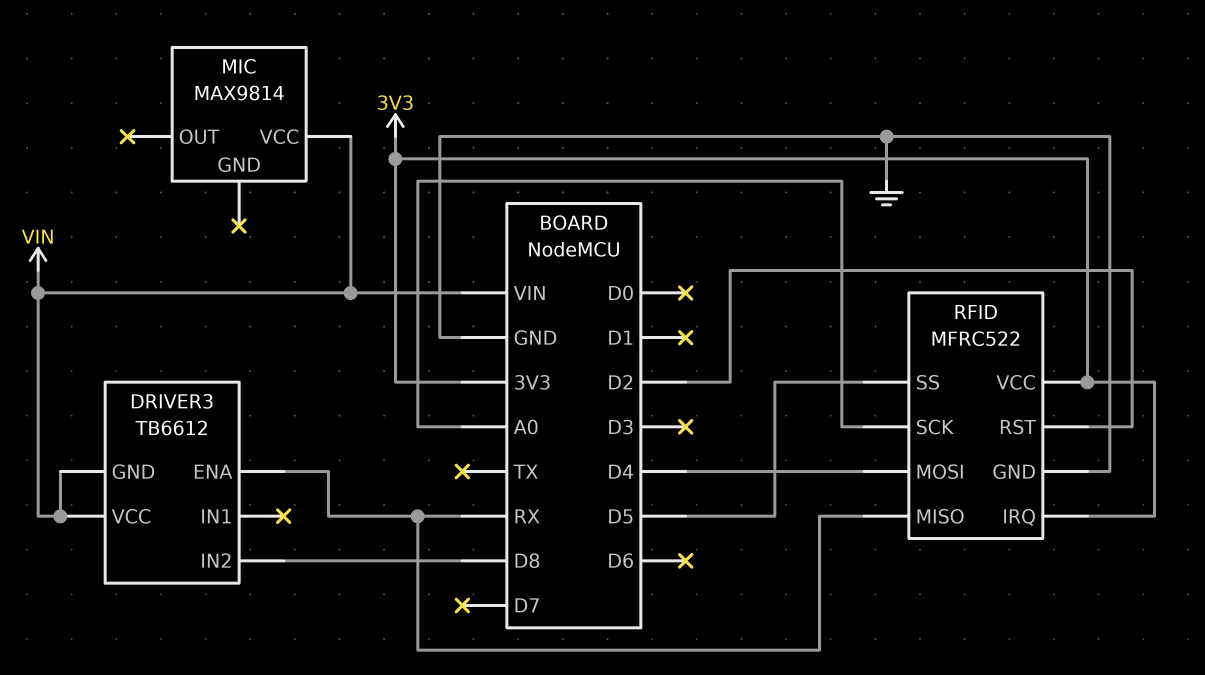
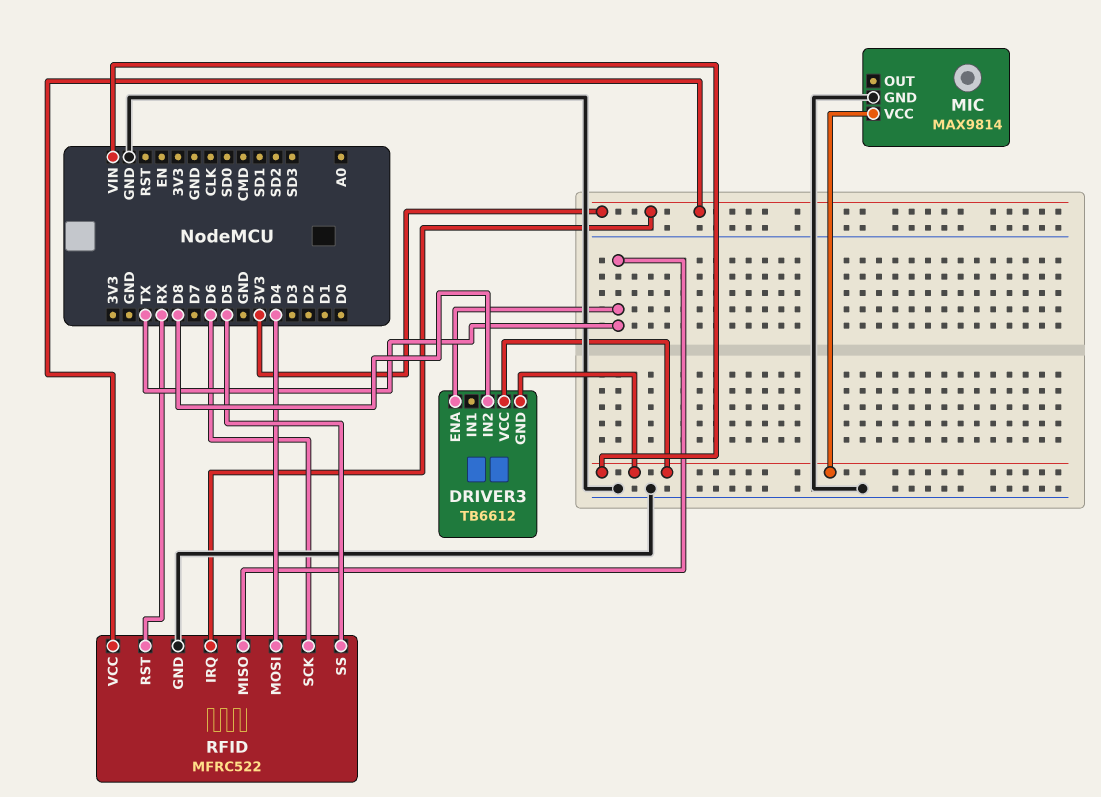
DRIVER3 pin ENA: RX -> TX
MIC pin GND: none -> GND
RFID pin MISO: RX -> TX
RFID pin RST: D2 -> RX
RFID pin SCK: A0 -> D6

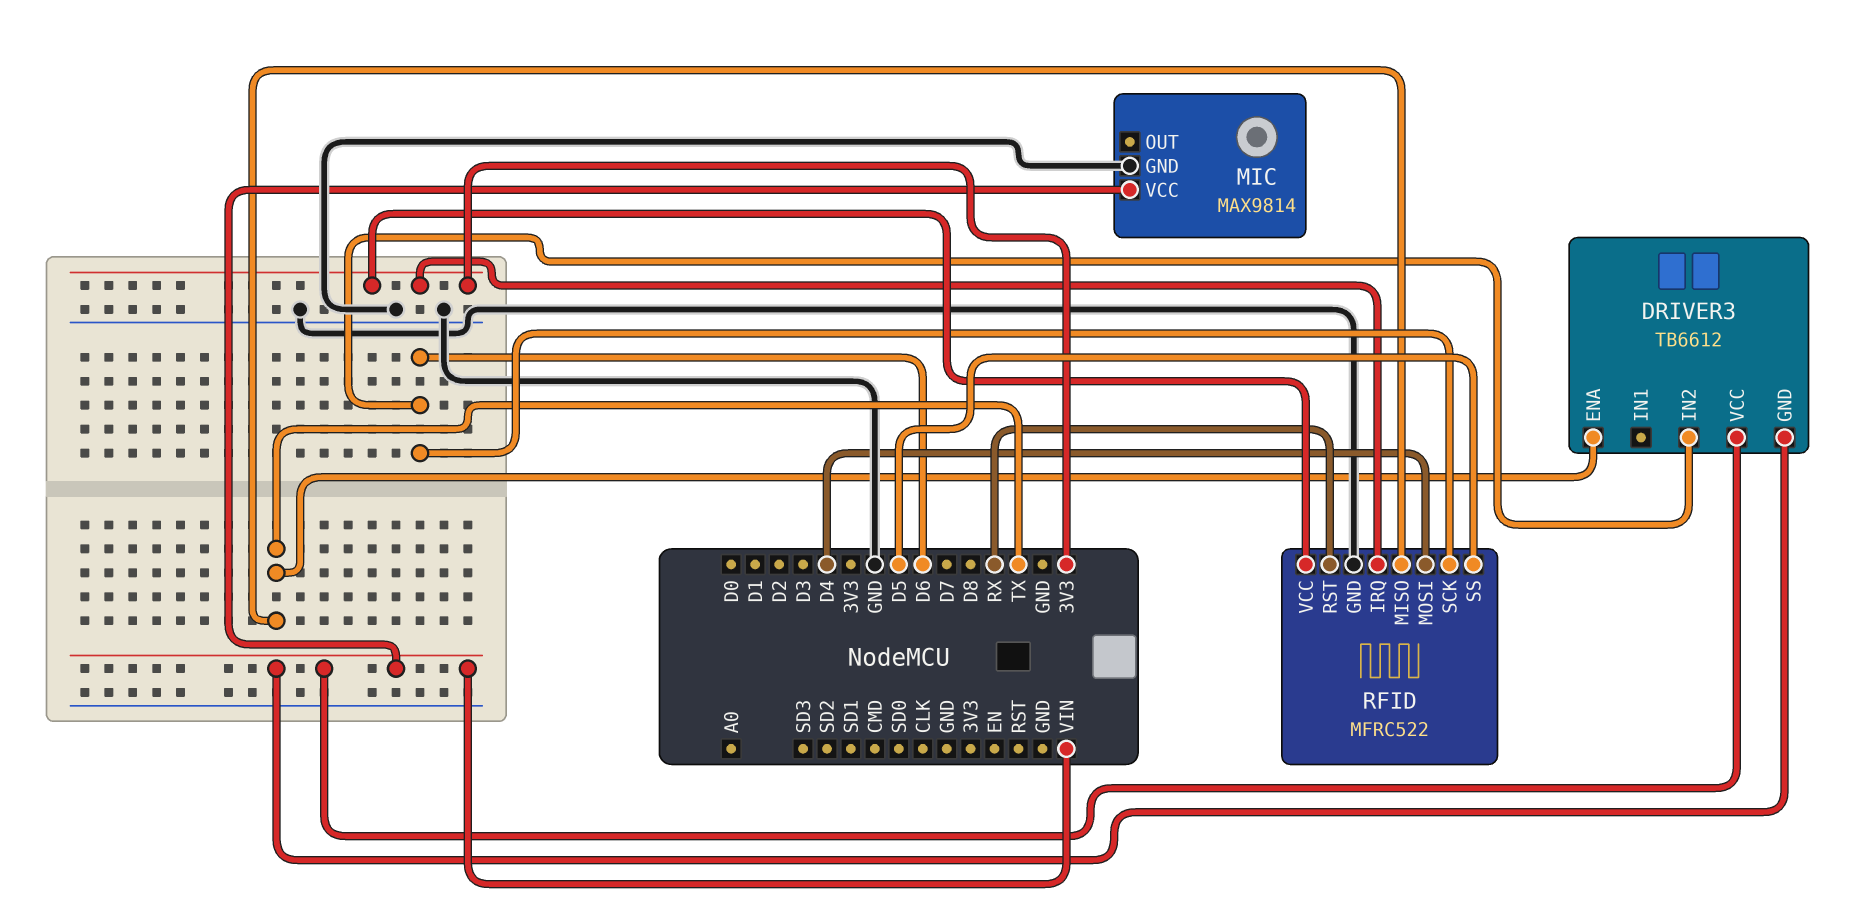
DRIVER3 pin IN2: D8 -> D6

